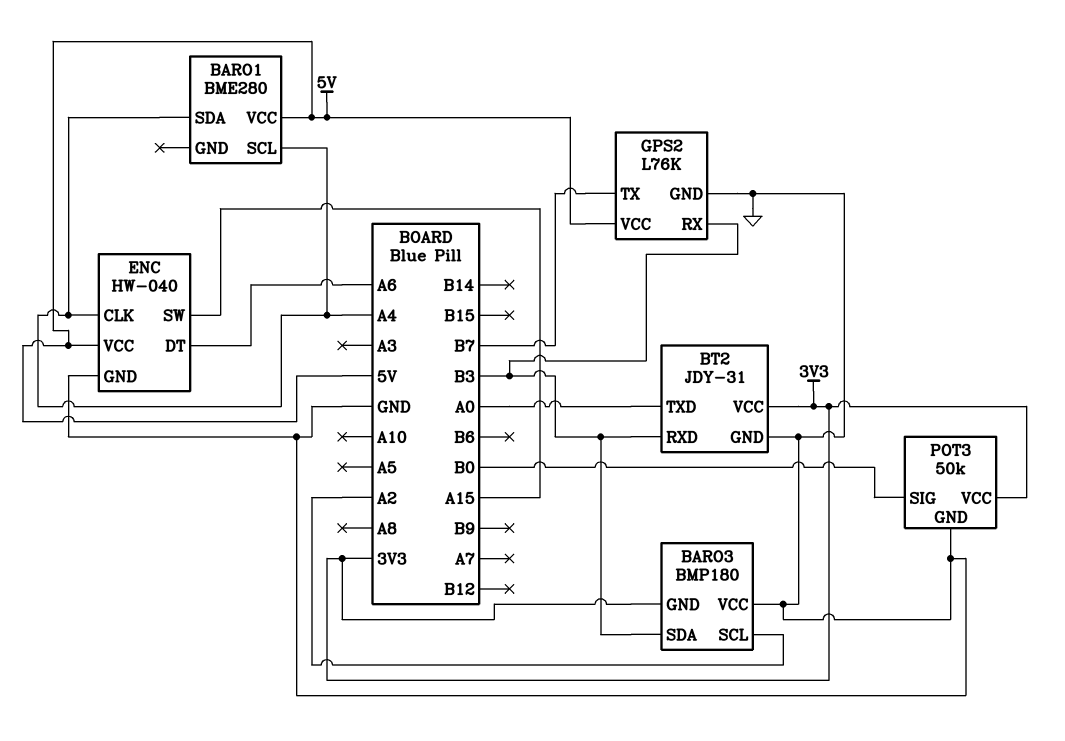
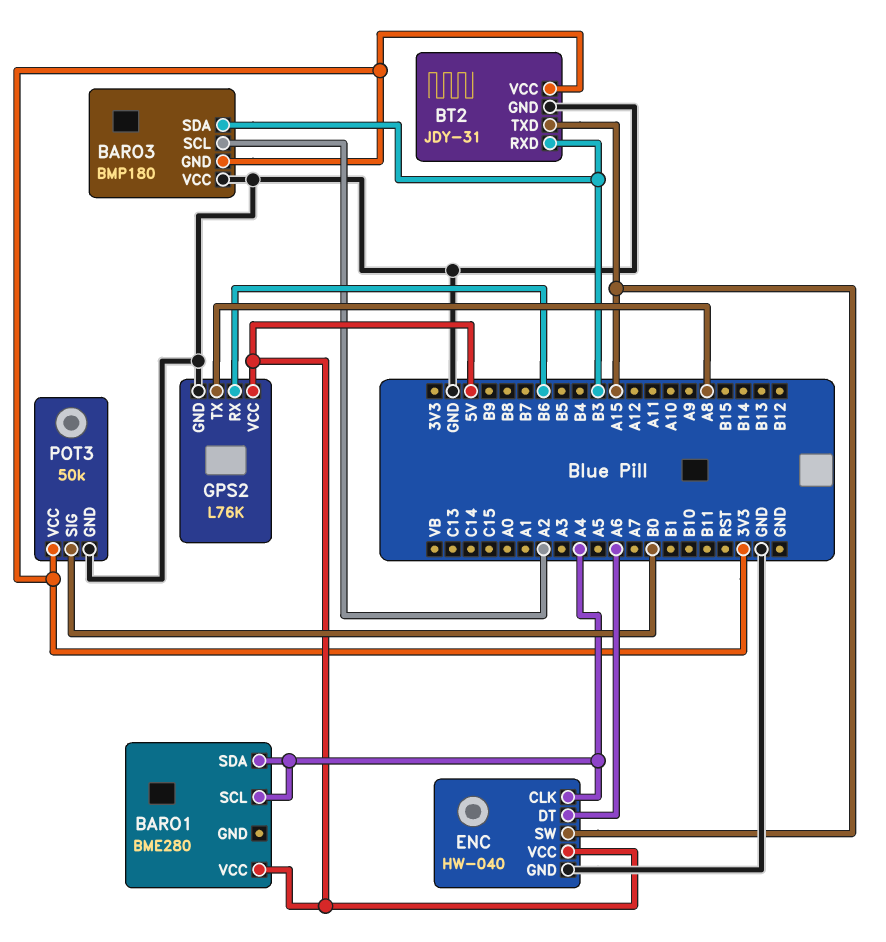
BT2 pin TXD: A0 -> A15
GPS2 pin RX: B3 -> B6
GPS2 pin TX: B7 -> A8

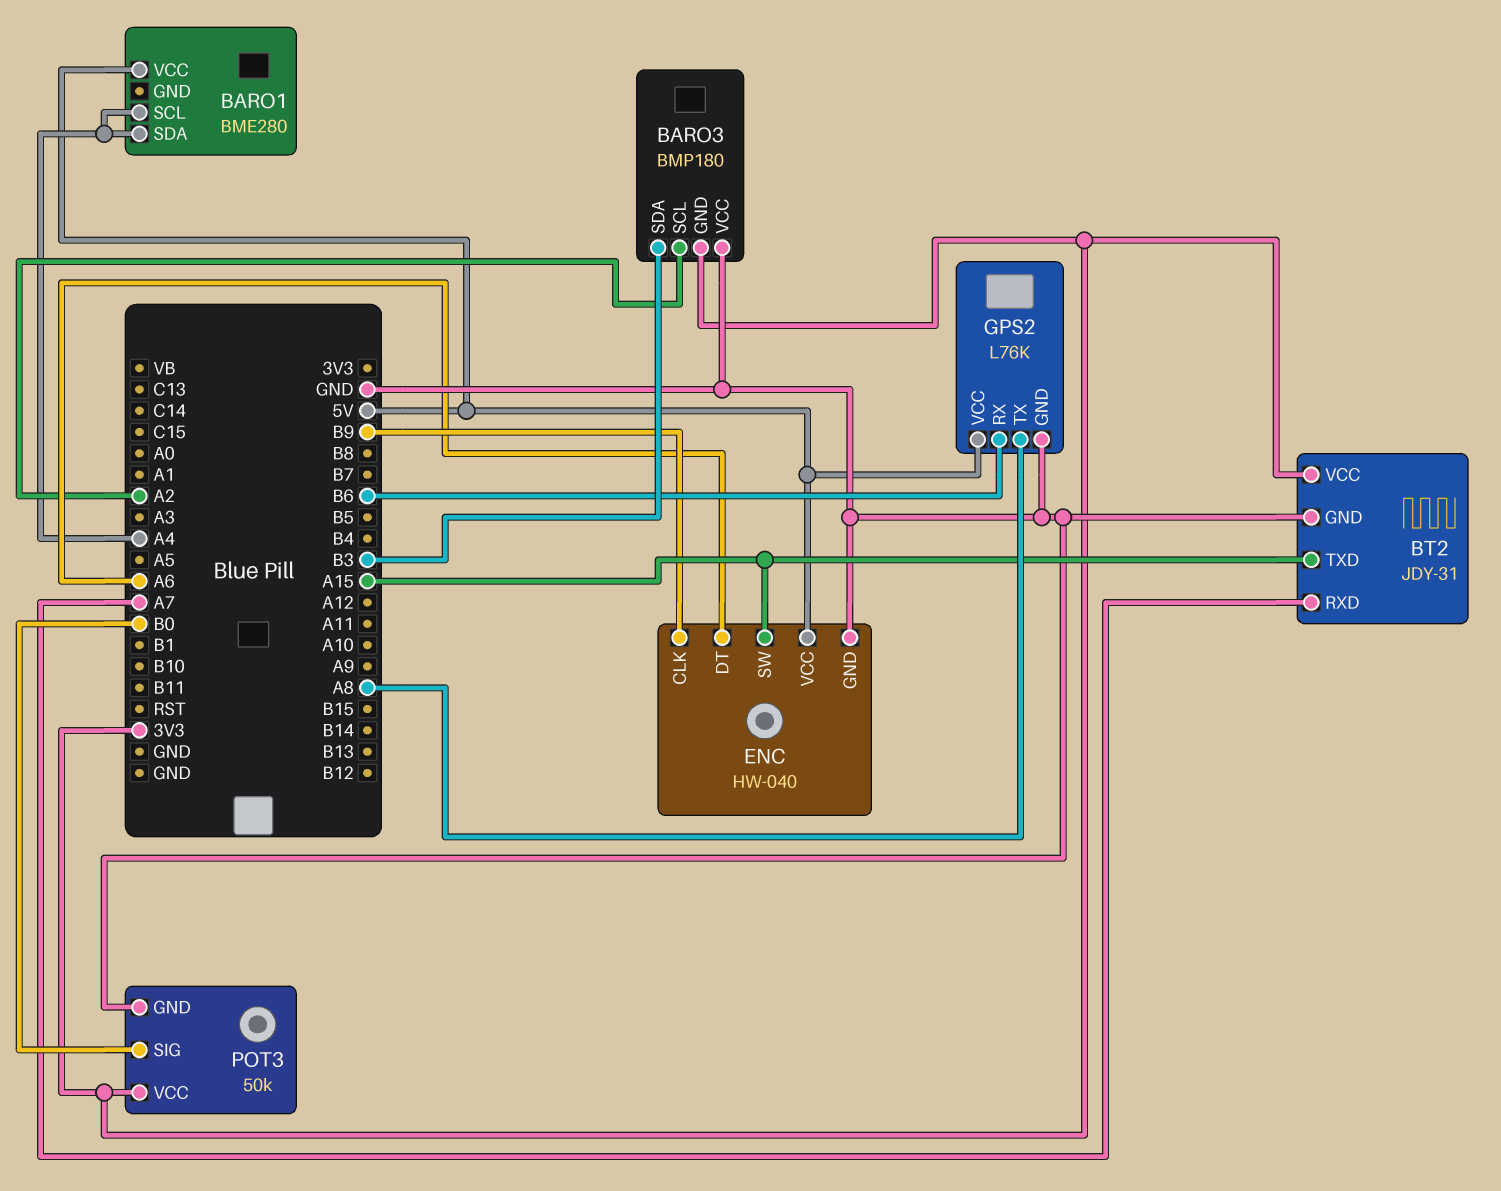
BT2 pin RXD: B3 -> A7
ENC pin CLK: A4 -> B9

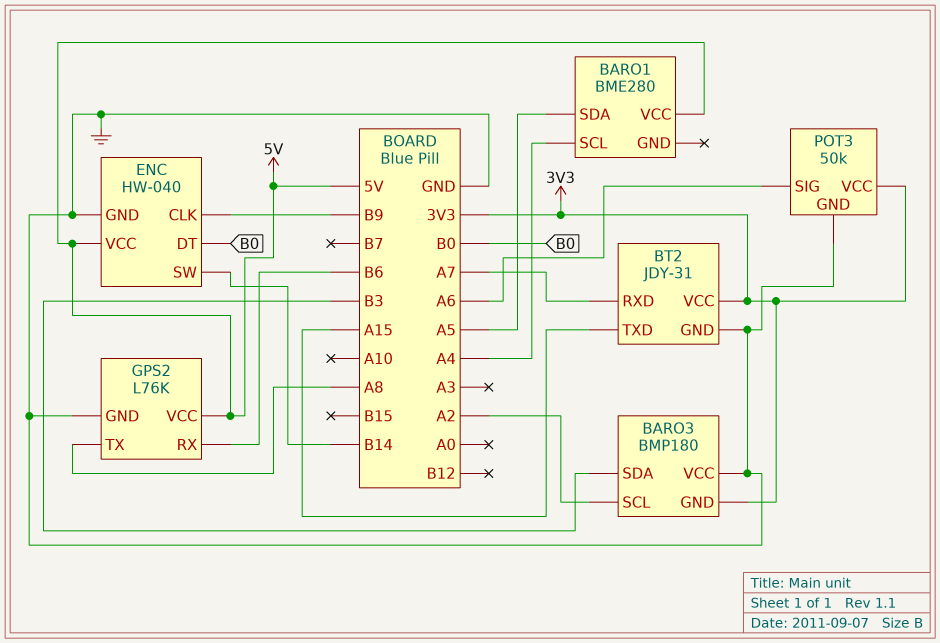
BARO1 pin SDA: A4 -> A5
ENC pin DT: A6 -> B0
ENC pin SW: A15 -> B14
POT3 pin SIG: B0 -> A6

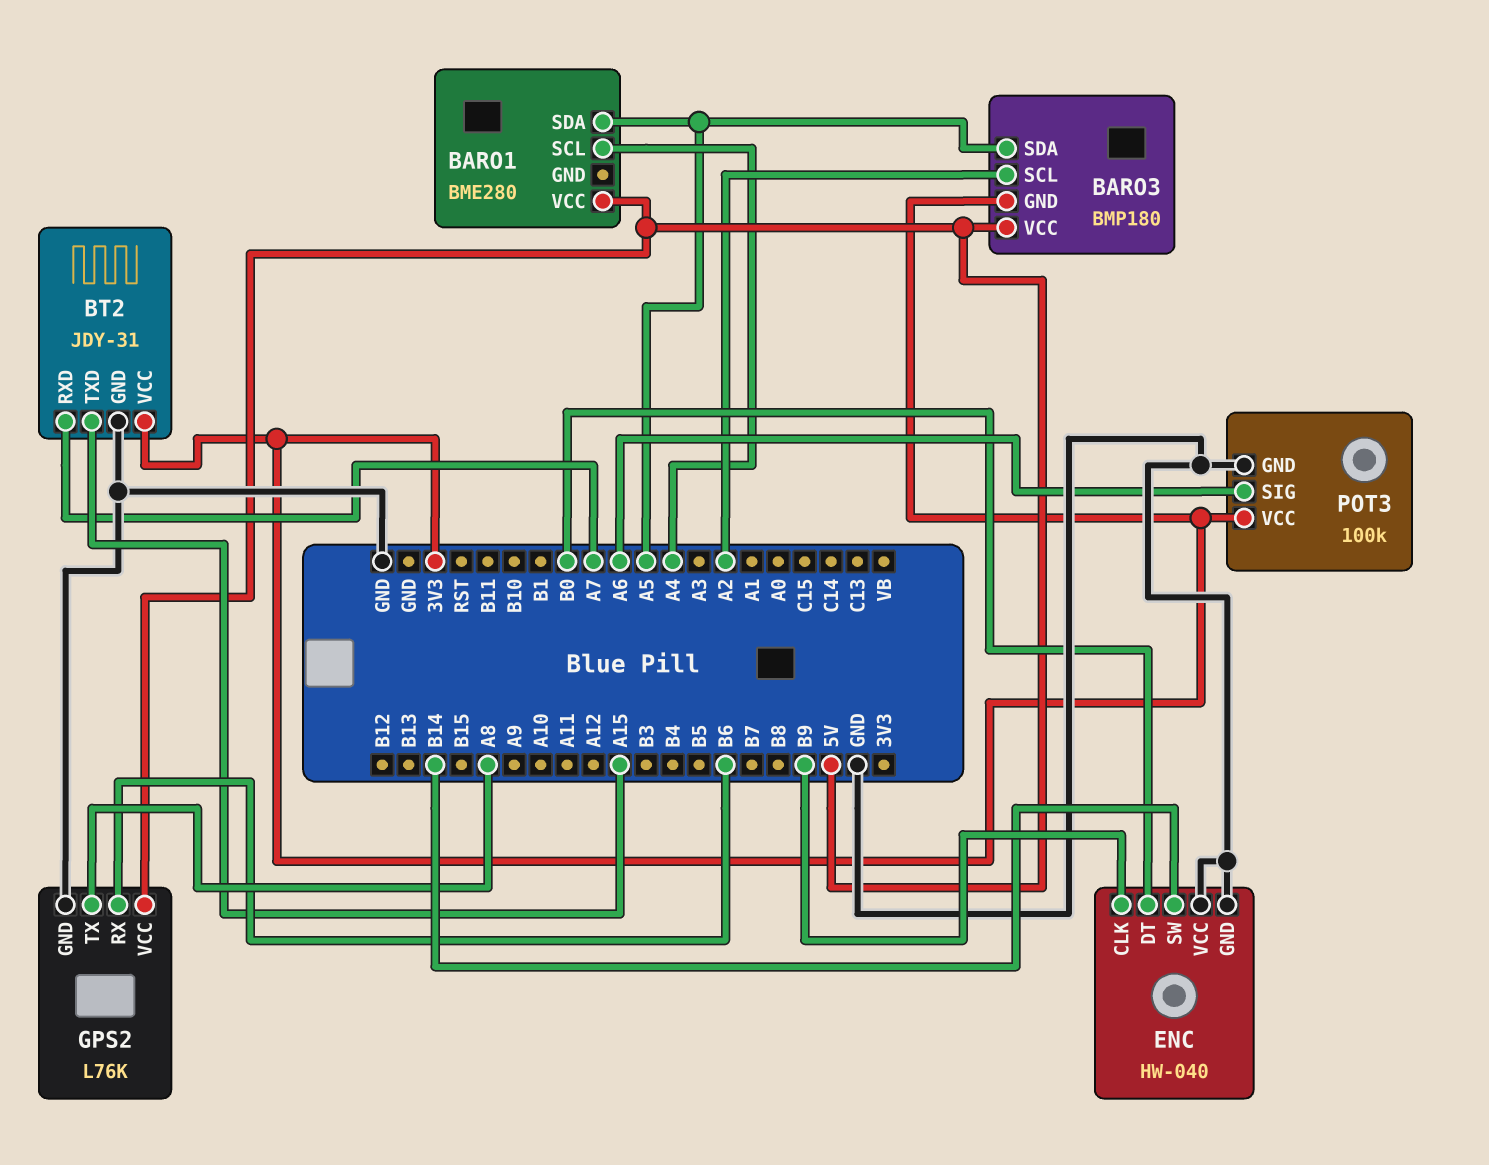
BARO3 pin SDA: B3 -> A5
BARO3 pin VCC: GND -> 5V
ENC pin VCC: 5V -> GND
POT3: 50k -> 100k

